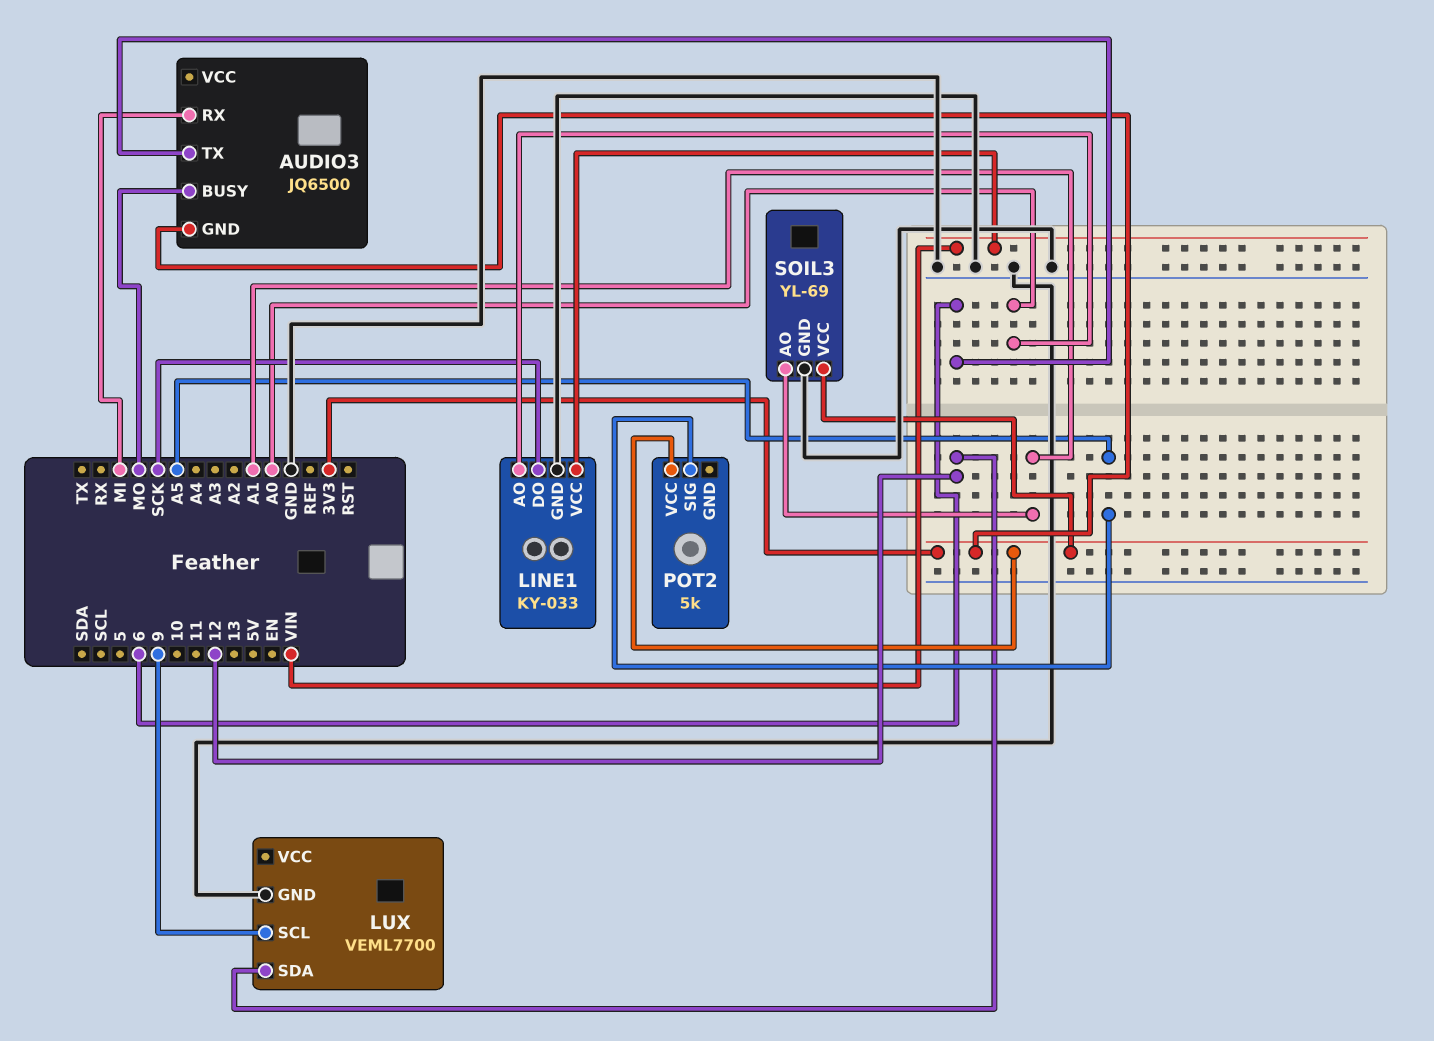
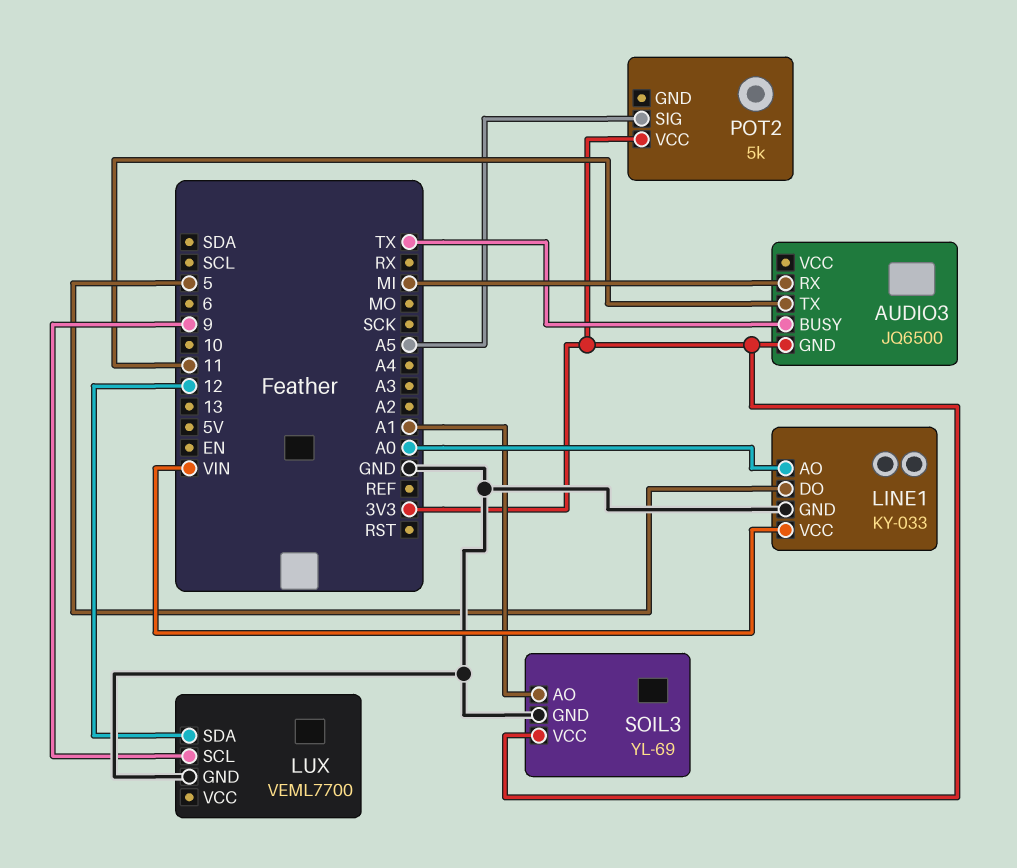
AUDIO3 pin BUSY: MO -> TX
AUDIO3 pin TX: 6 -> 11
LINE1 pin DO: SCK -> 5

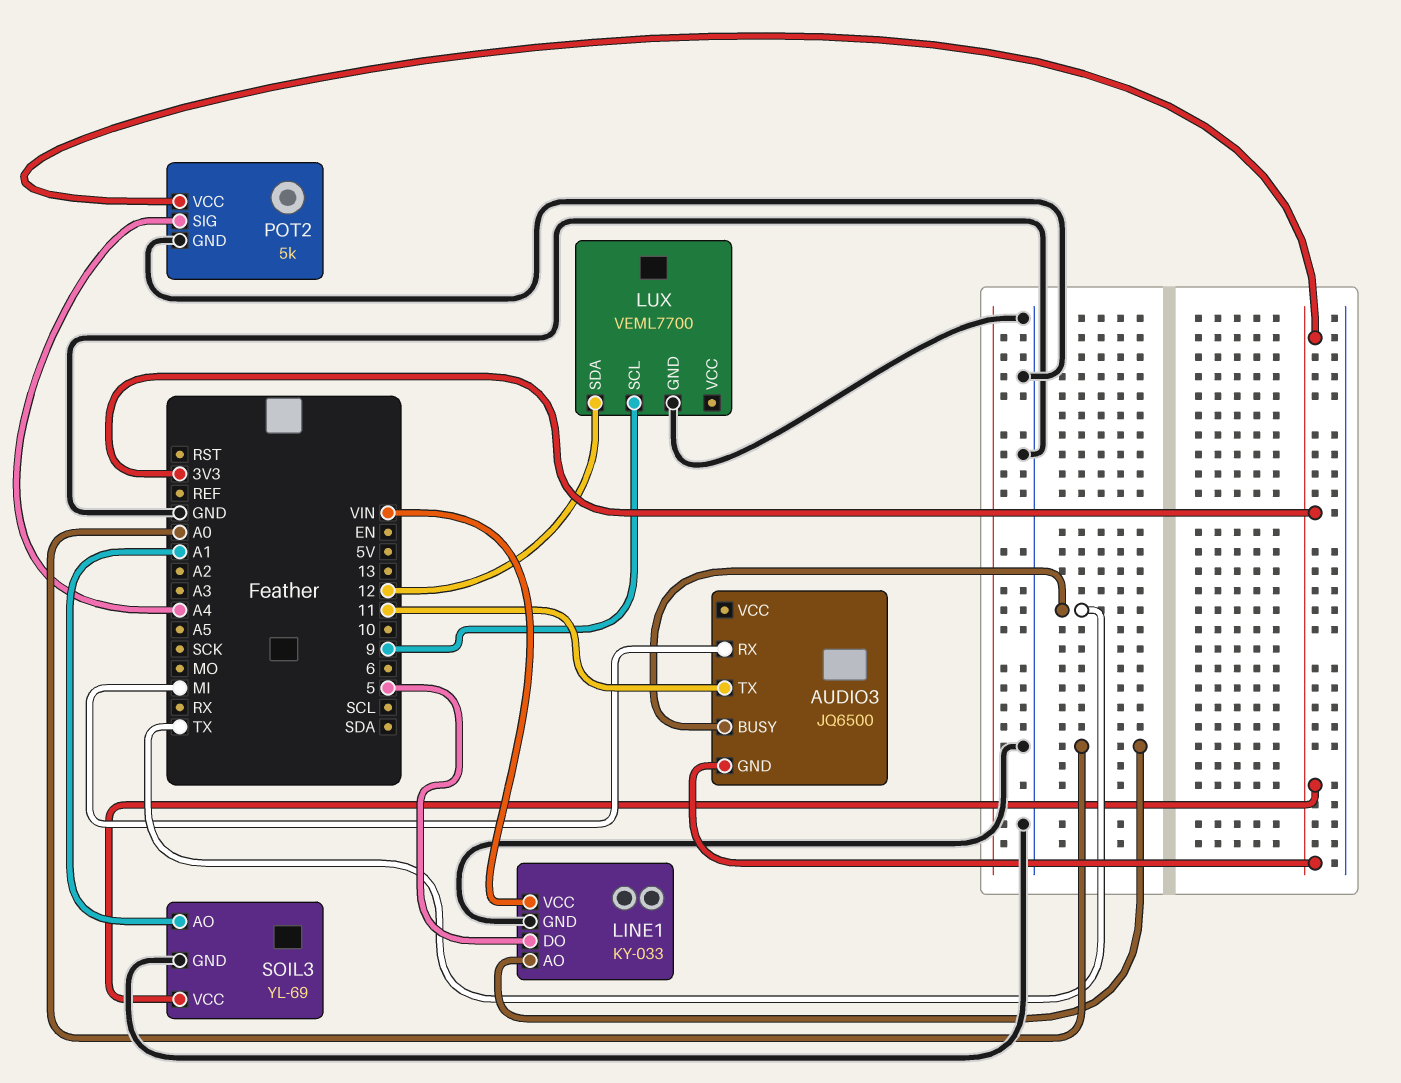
POT2 pin GND: none -> GND
POT2 pin SIG: A5 -> A4

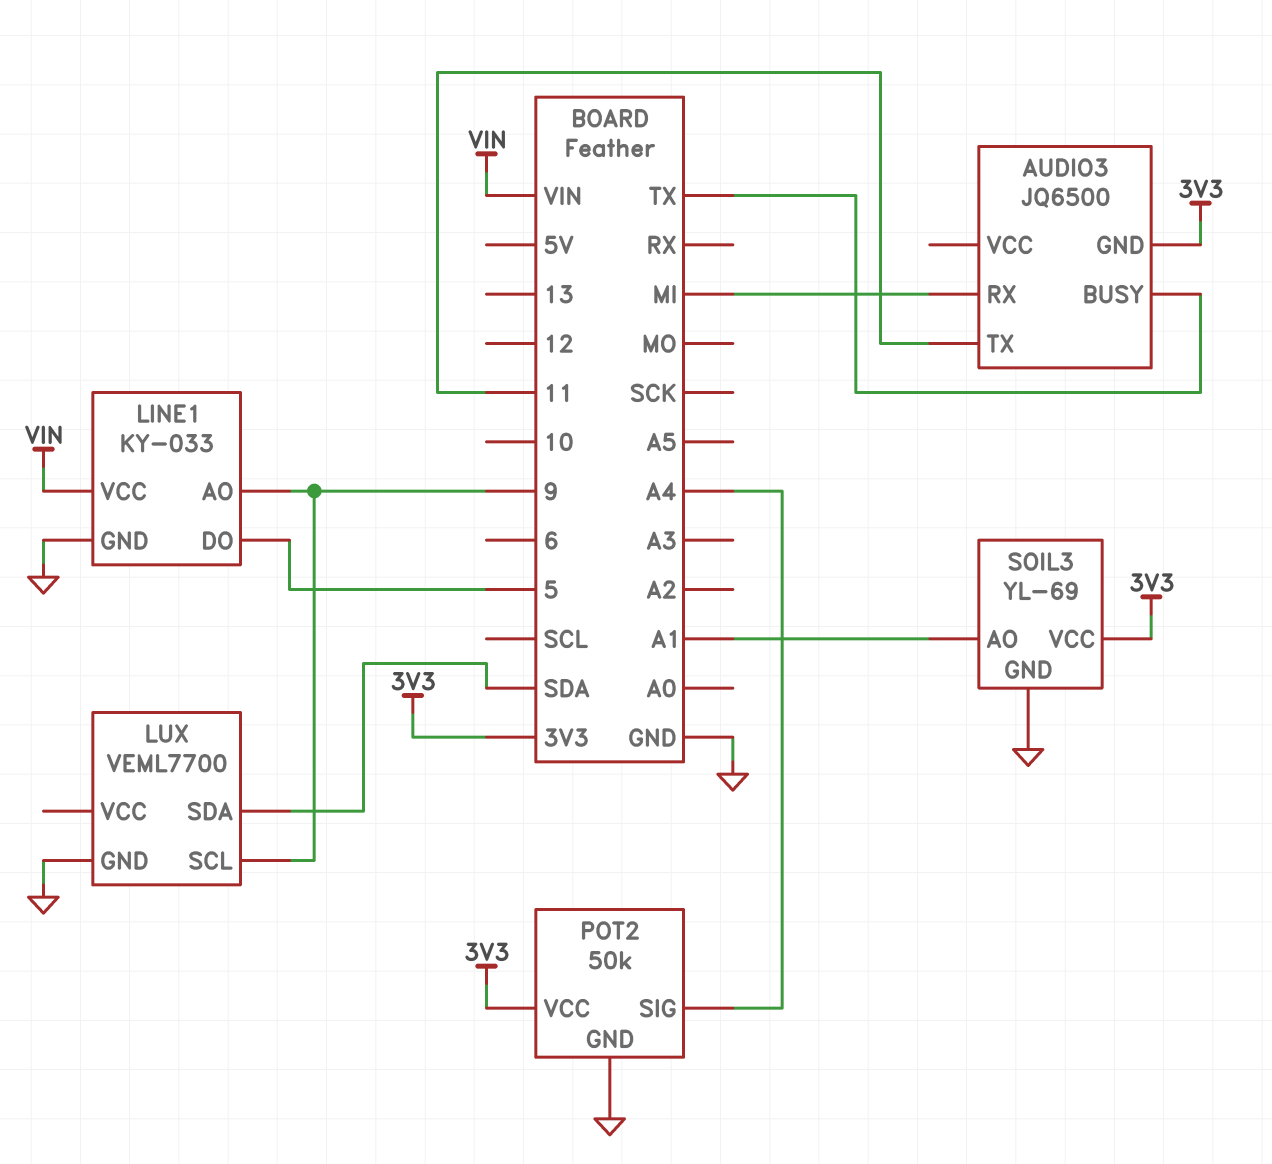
LINE1 pin AO: A0 -> 9
LUX pin SDA: 12 -> SDA
POT2: 5k -> 50k

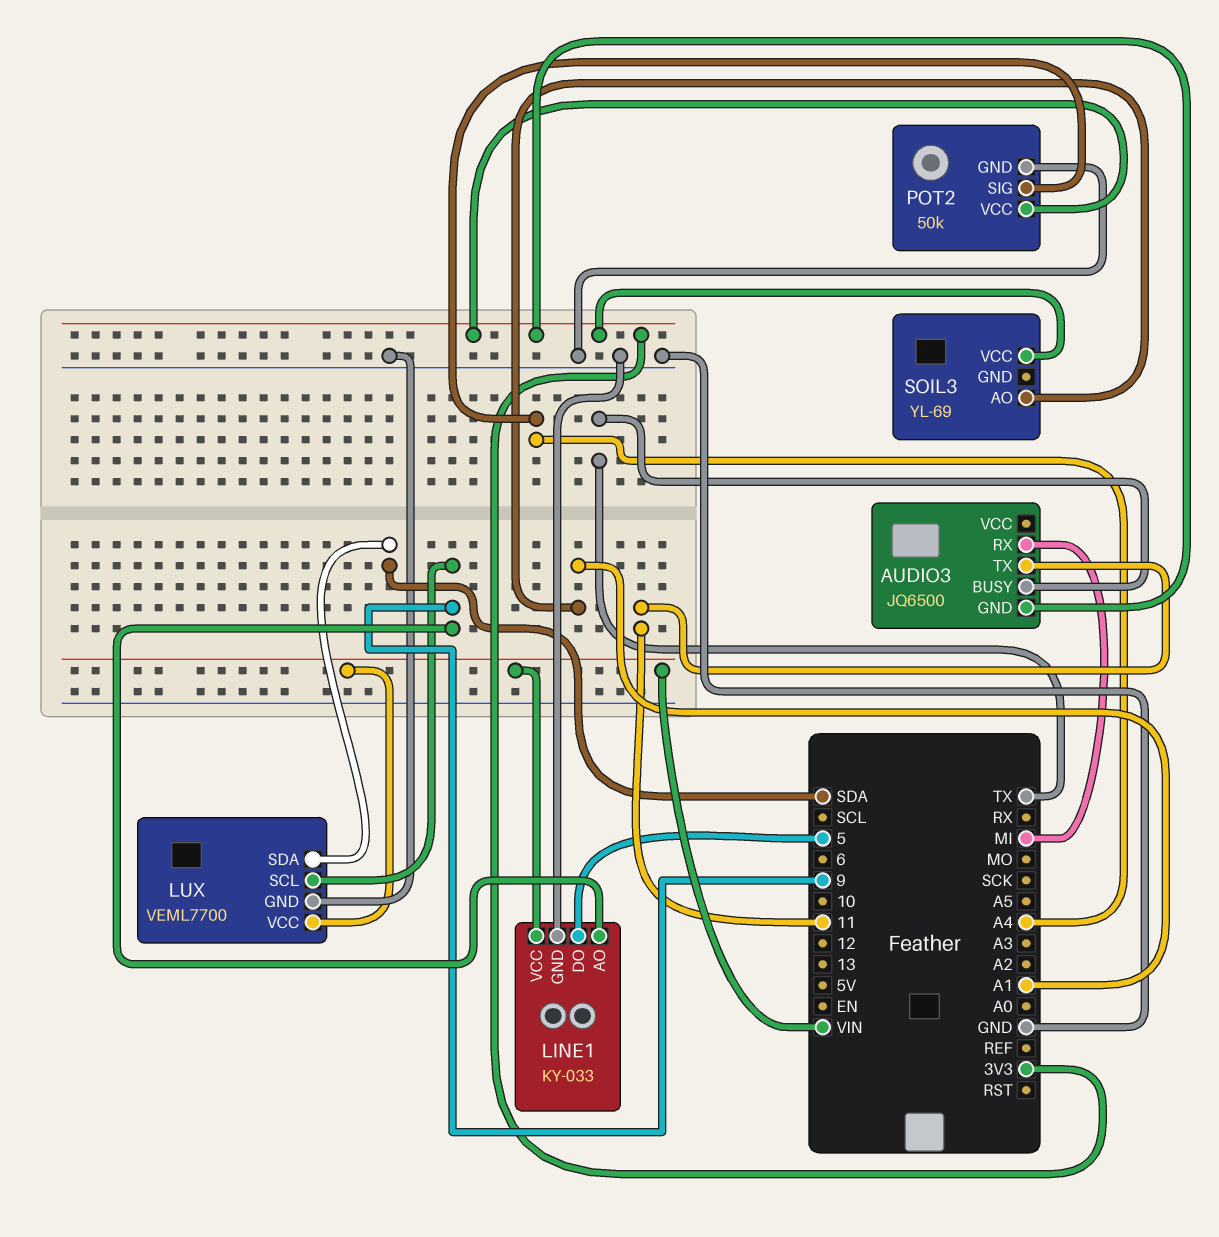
LUX pin VCC: none -> VIN
SOIL3 pin GND: GND -> none

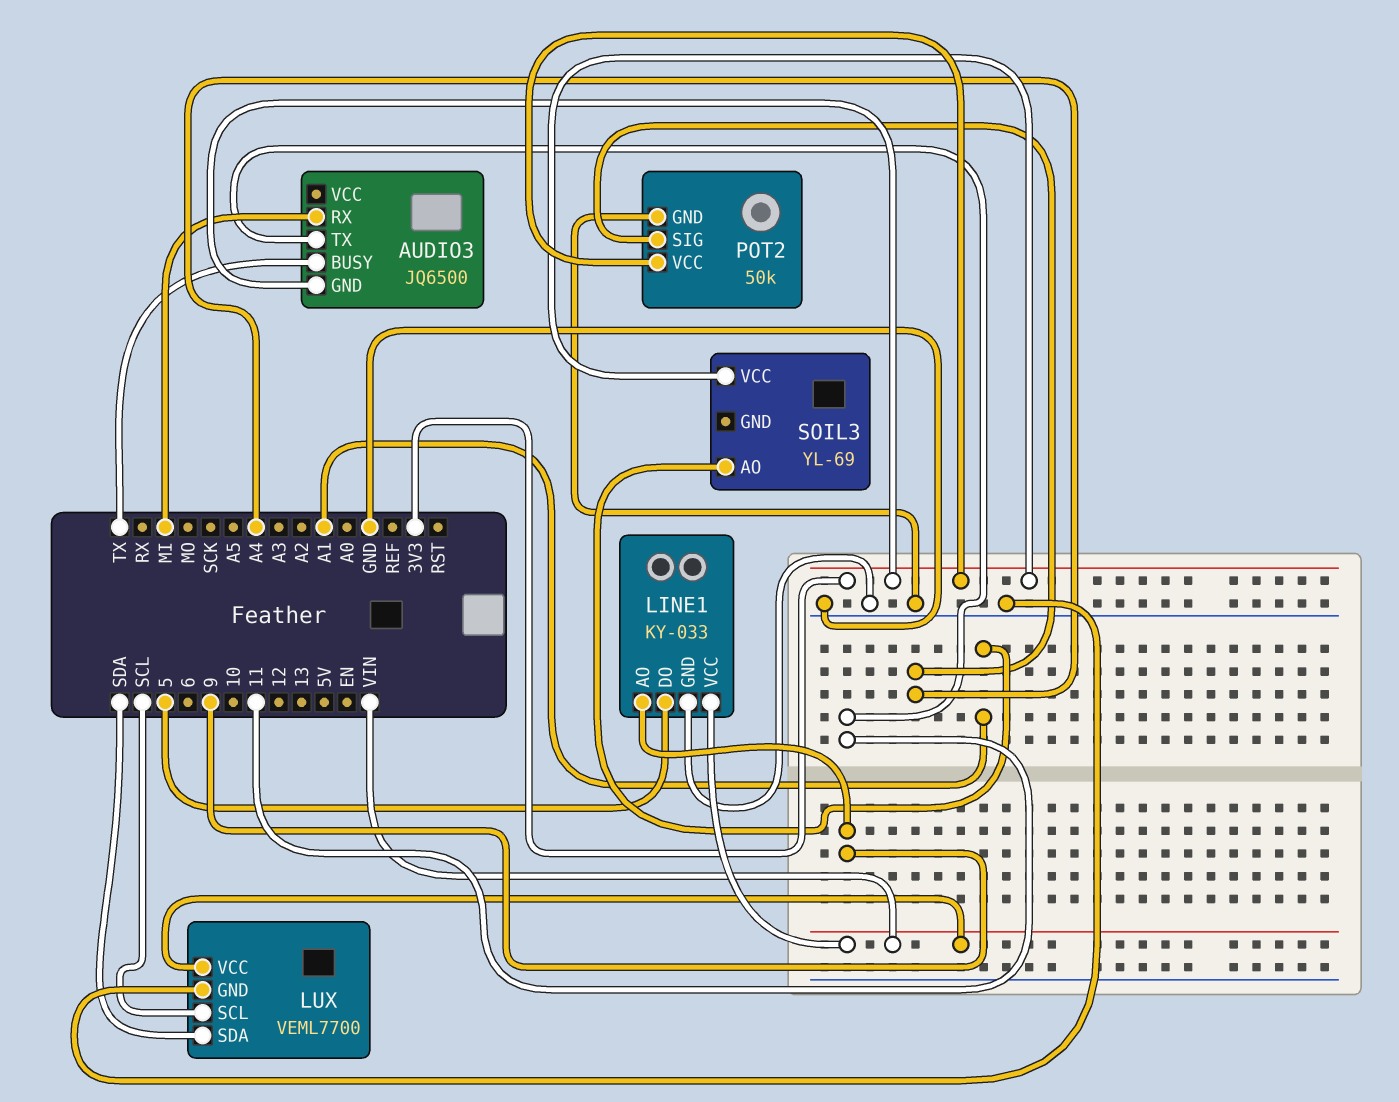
LUX pin SCL: 9 -> SCL

